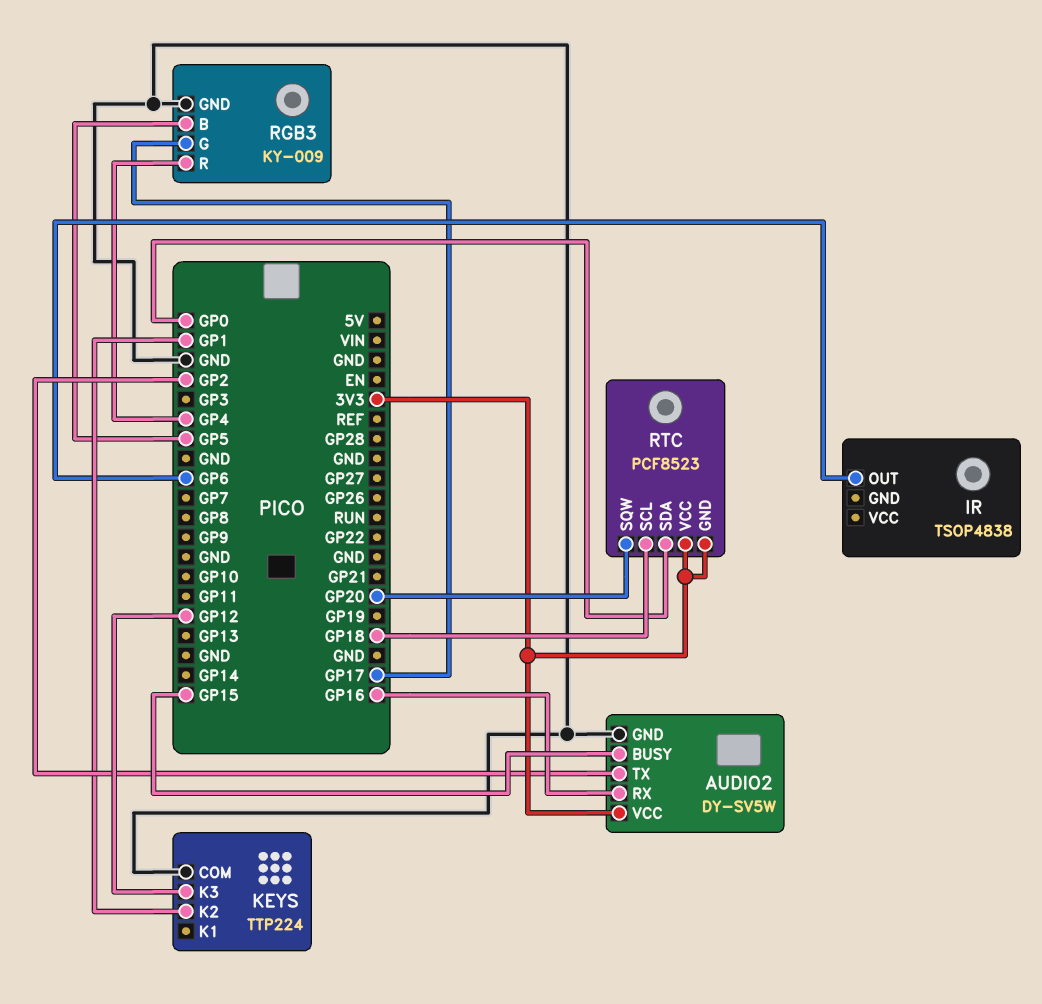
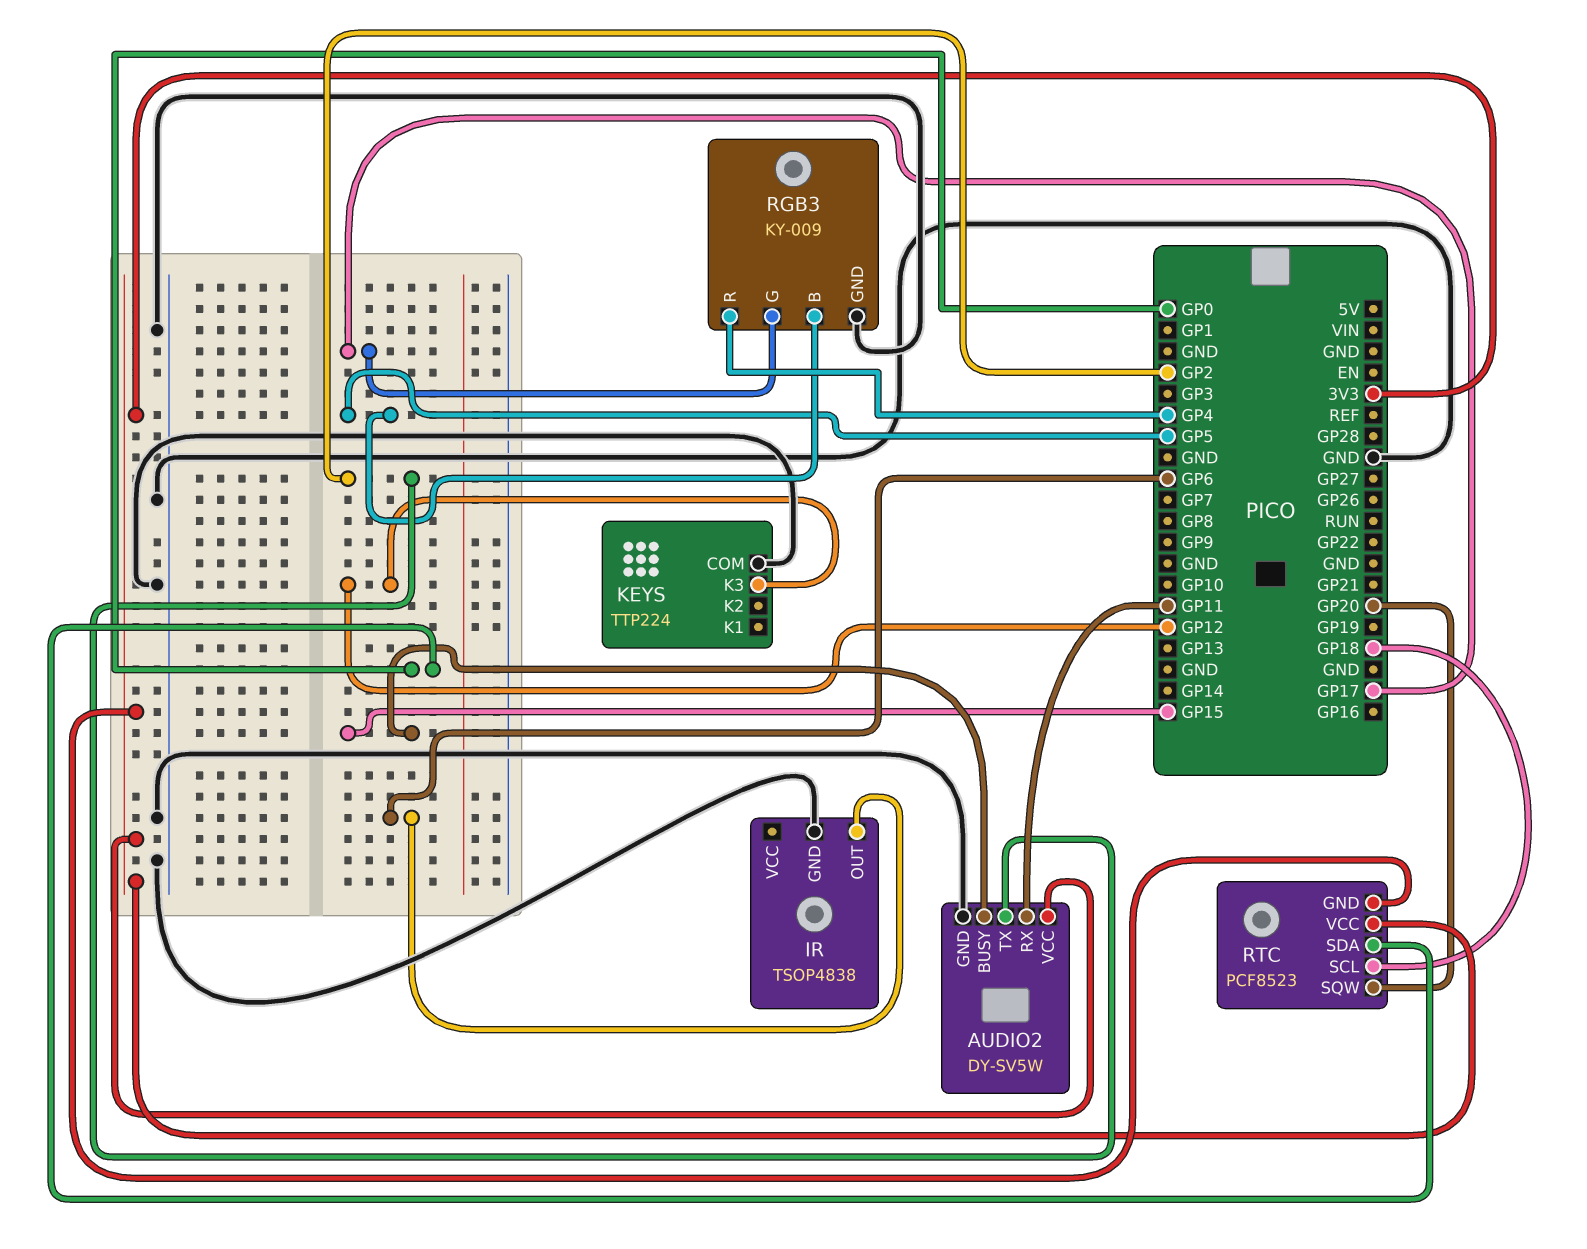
AUDIO2 pin RX: GP16 -> GP11
IR pin GND: none -> GND
KEYS pin K2: GP1 -> none

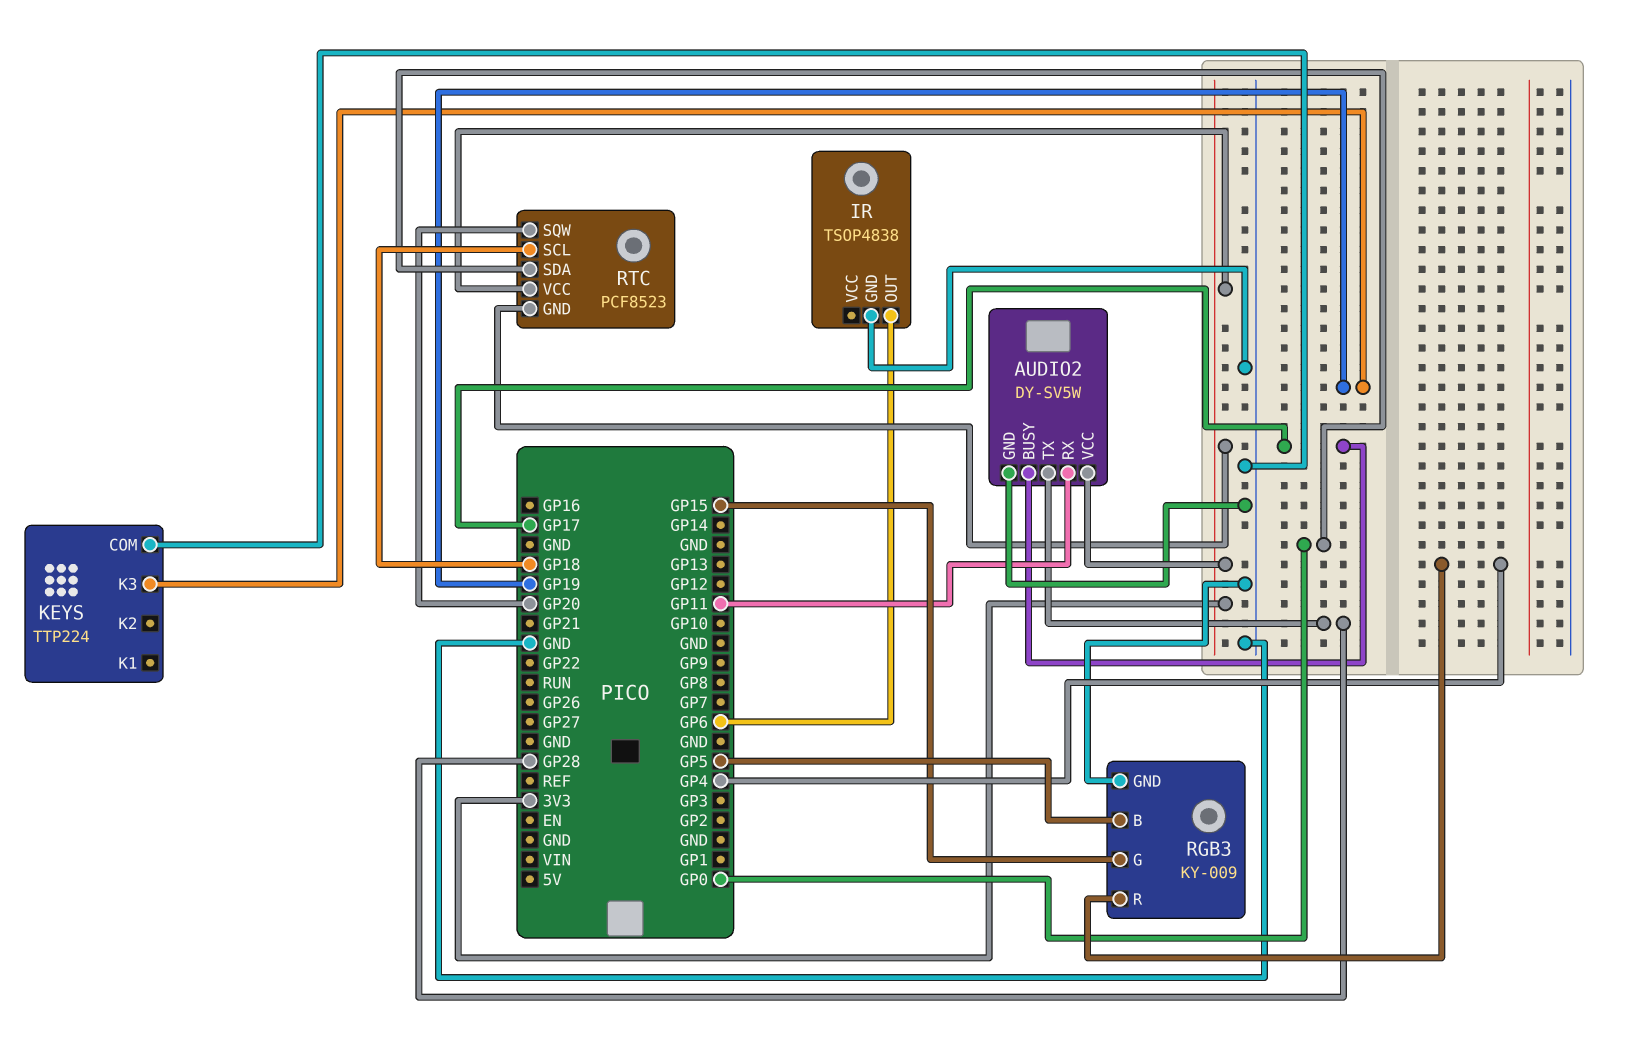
AUDIO2 pin BUSY: GP15 -> GP17
AUDIO2 pin TX: GP2 -> GP28
KEYS pin K3: GP12 -> GP19
RGB3 pin G: GP17 -> GP15

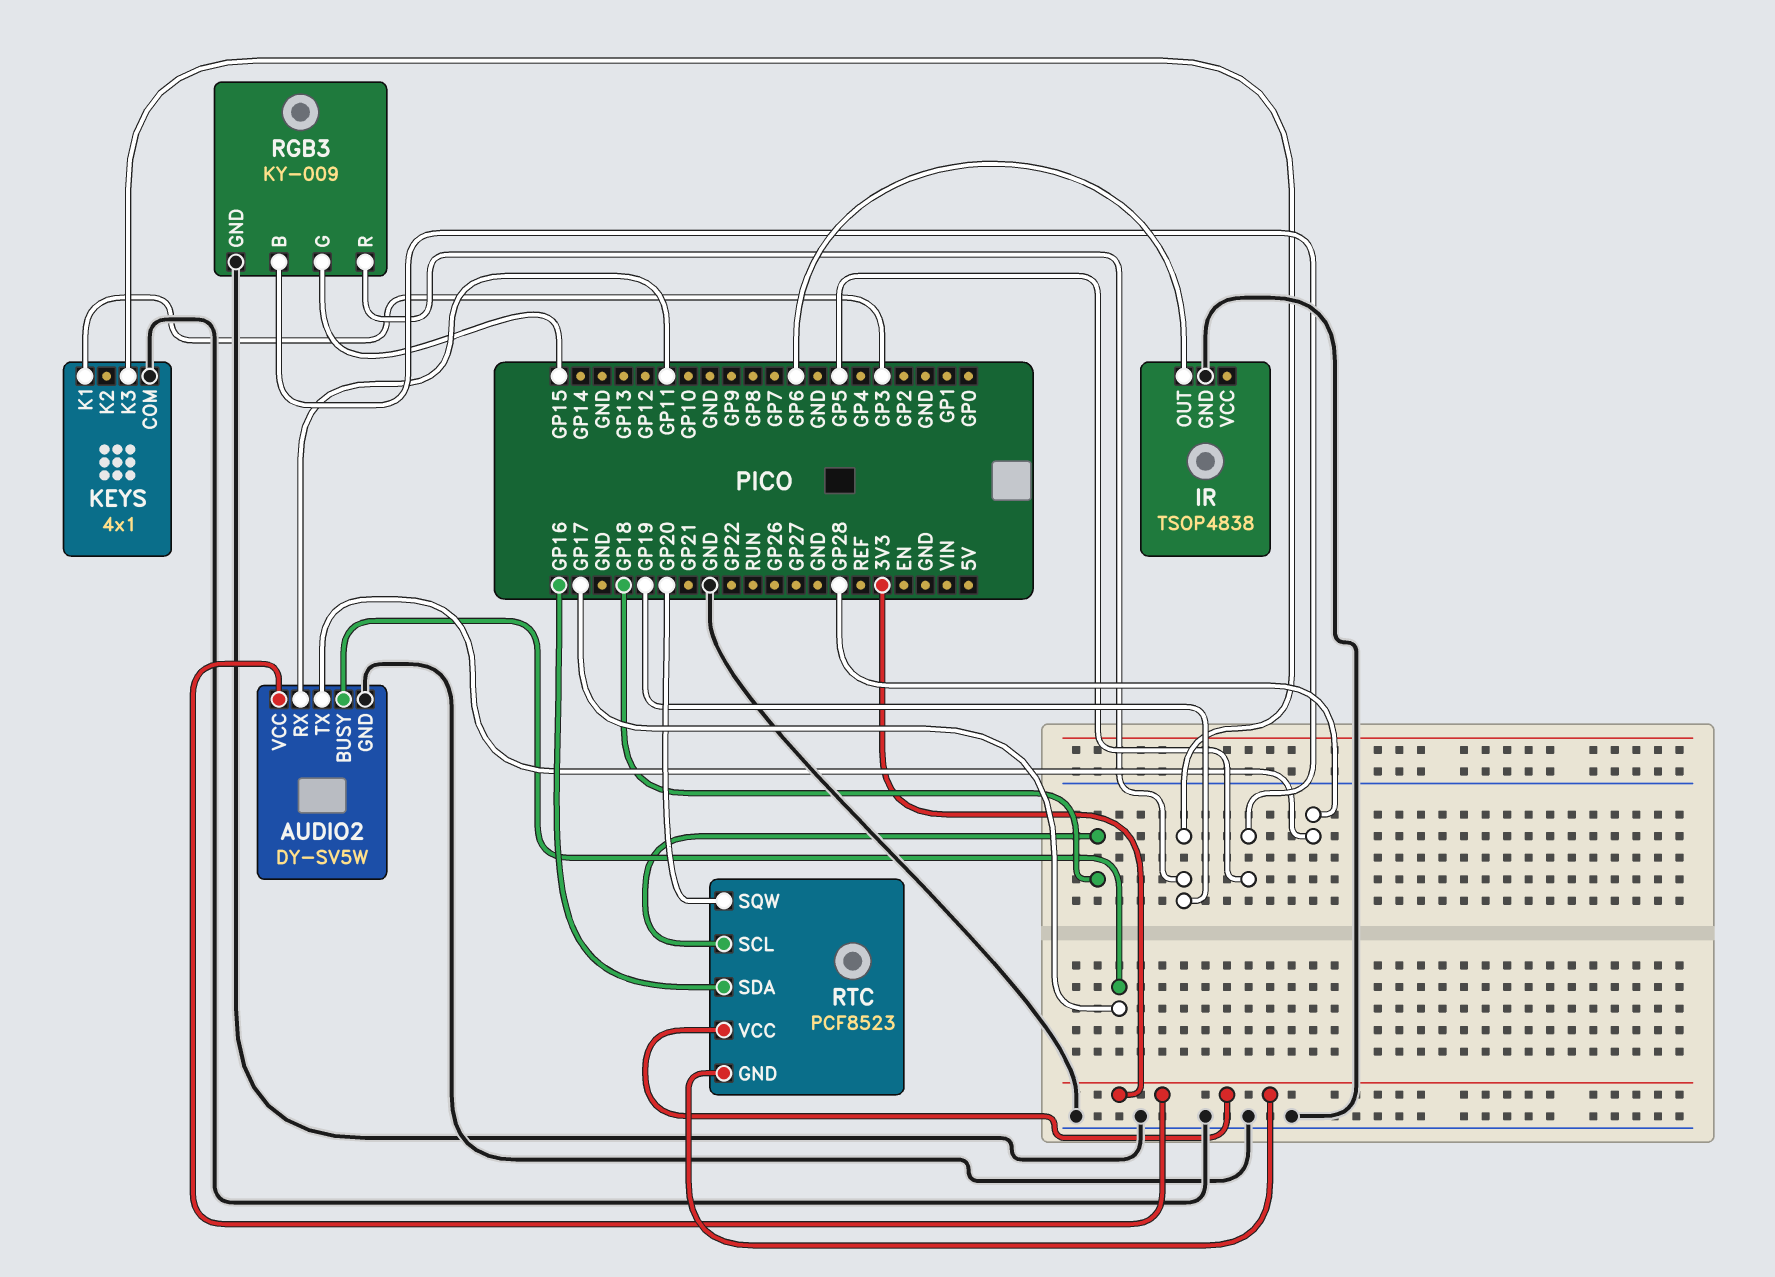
KEYS: TTP224 -> 4x1
KEYS pin K1: none -> GP3
RGB3 pin R: GP4 -> GP19
RTC pin SDA: GP0 -> GP16

